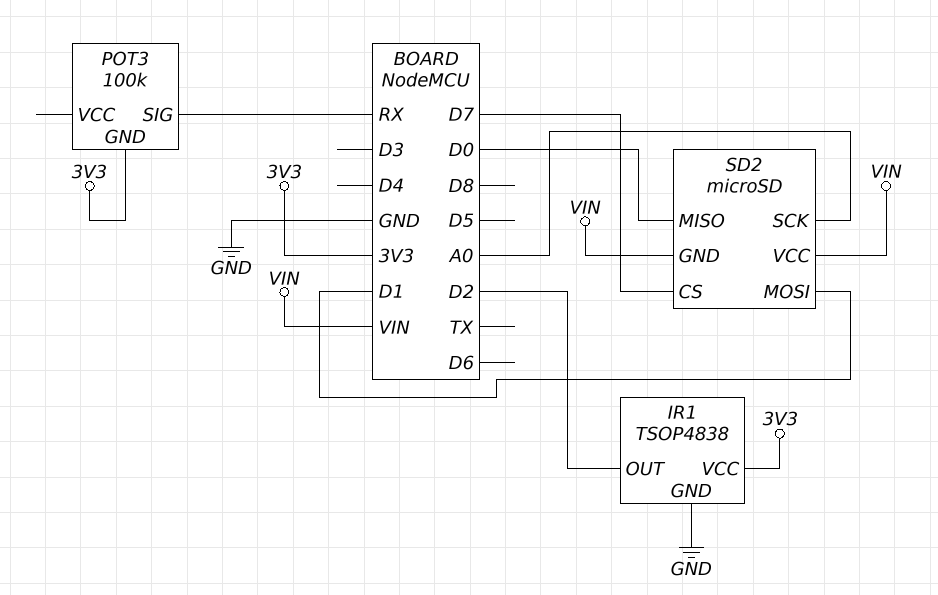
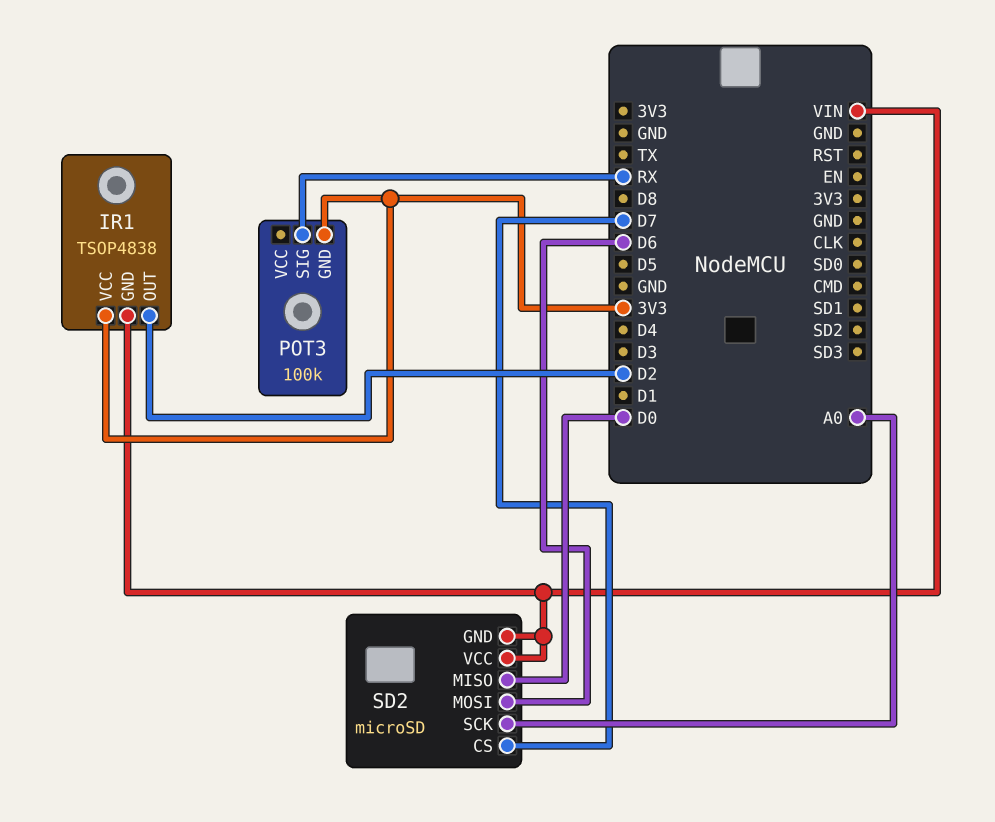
IR1 pin GND: GND -> VIN
SD2 pin MOSI: D1 -> D6

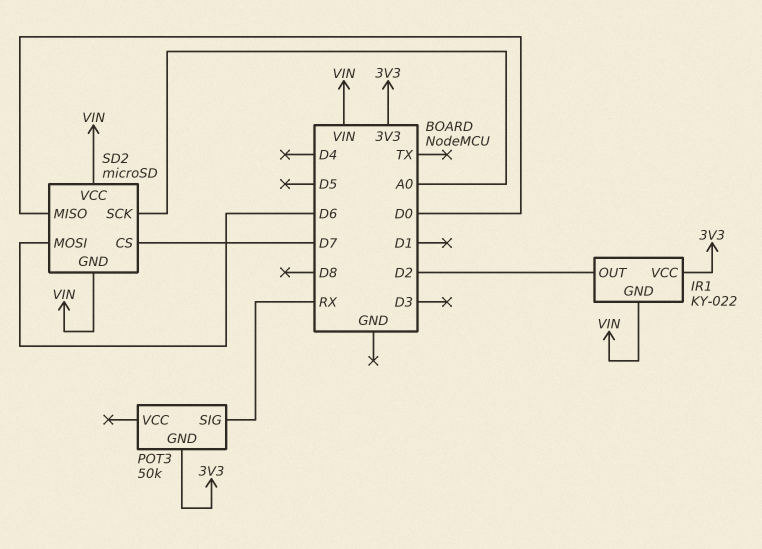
IR1: TSOP4838 -> KY-022
POT3: 100k -> 50k

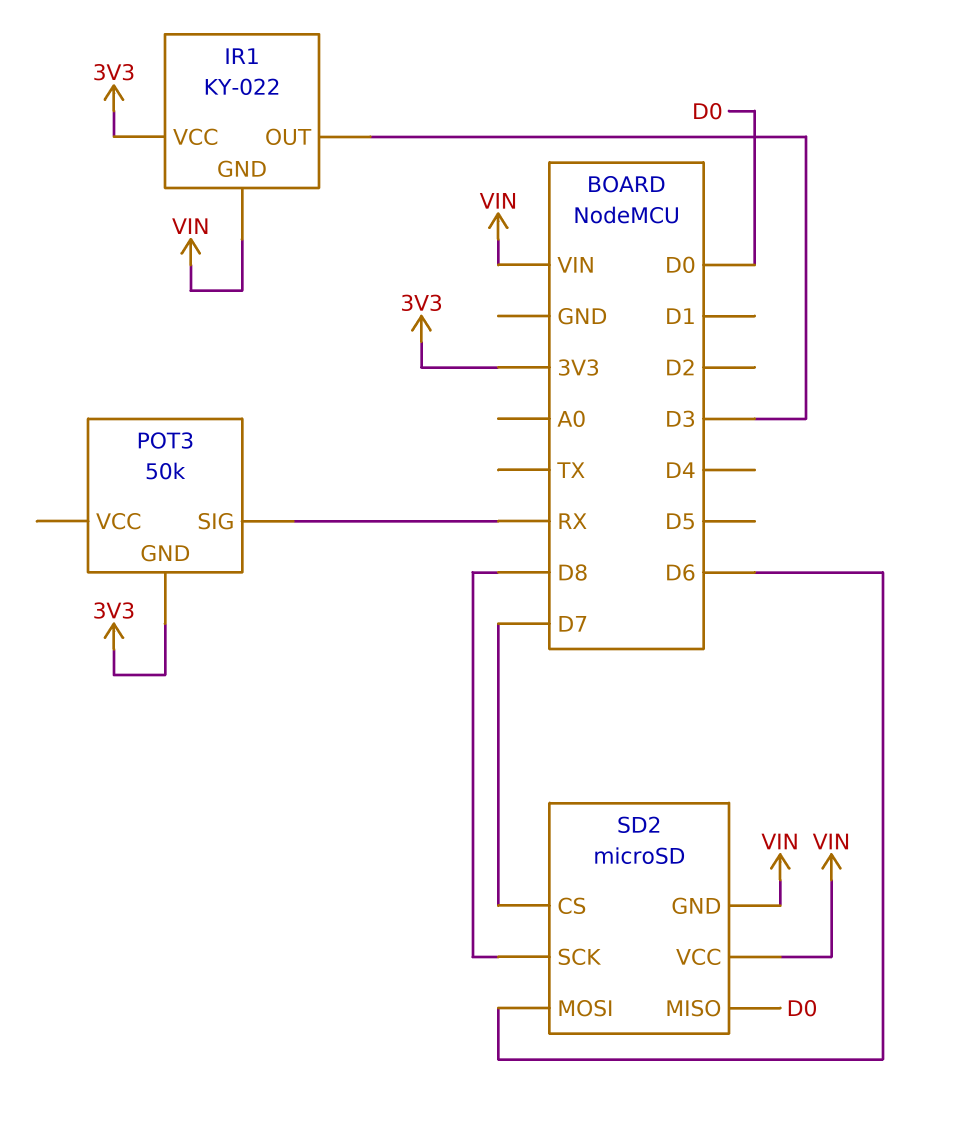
IR1 pin OUT: D2 -> D3
SD2 pin SCK: A0 -> D8

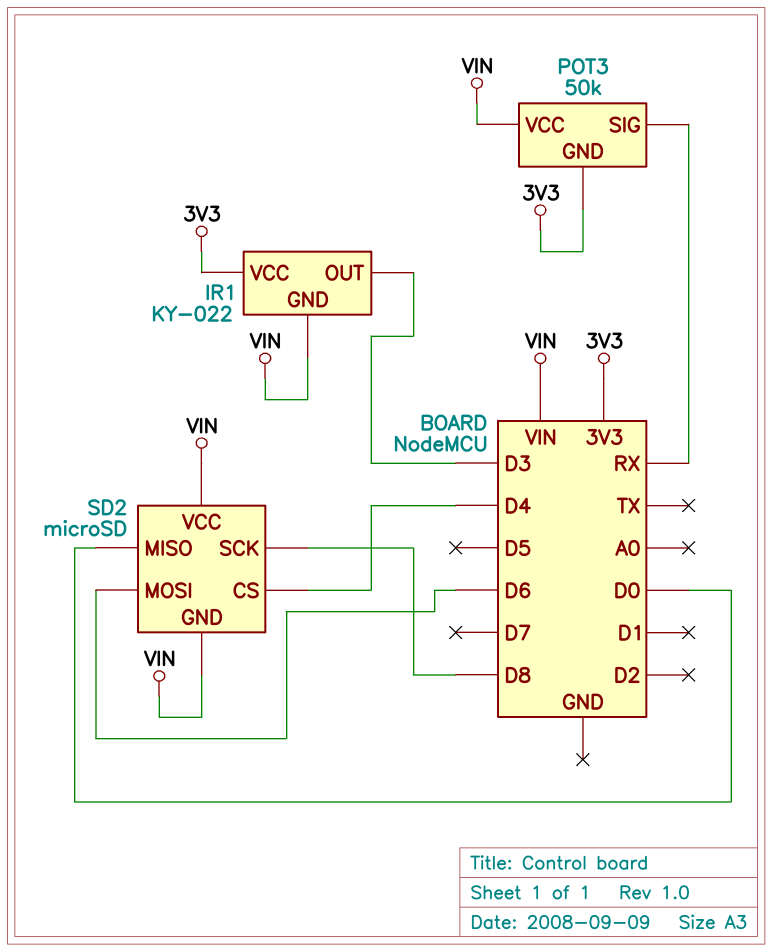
POT3 pin VCC: none -> VIN
SD2 pin CS: D7 -> D4

